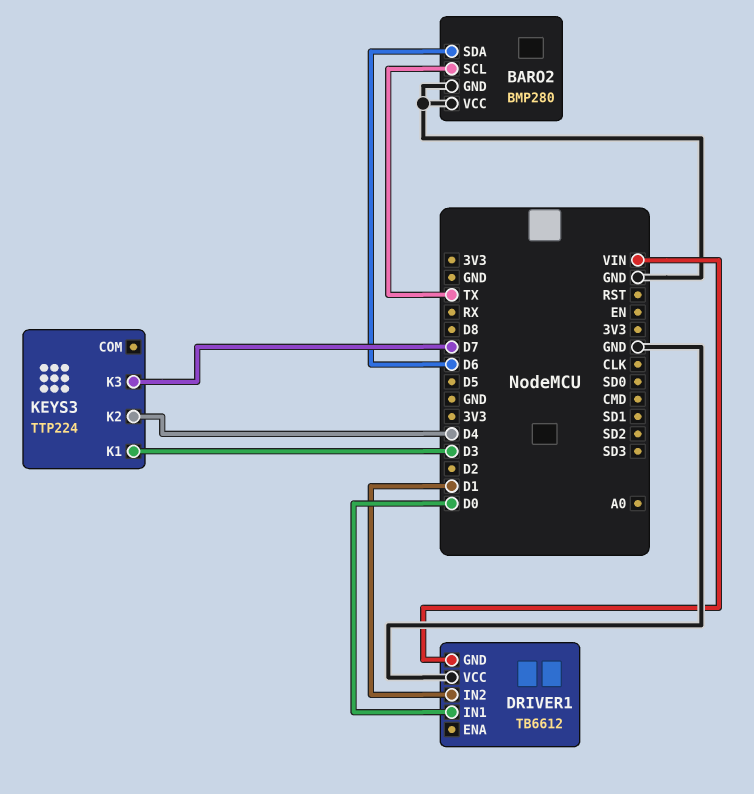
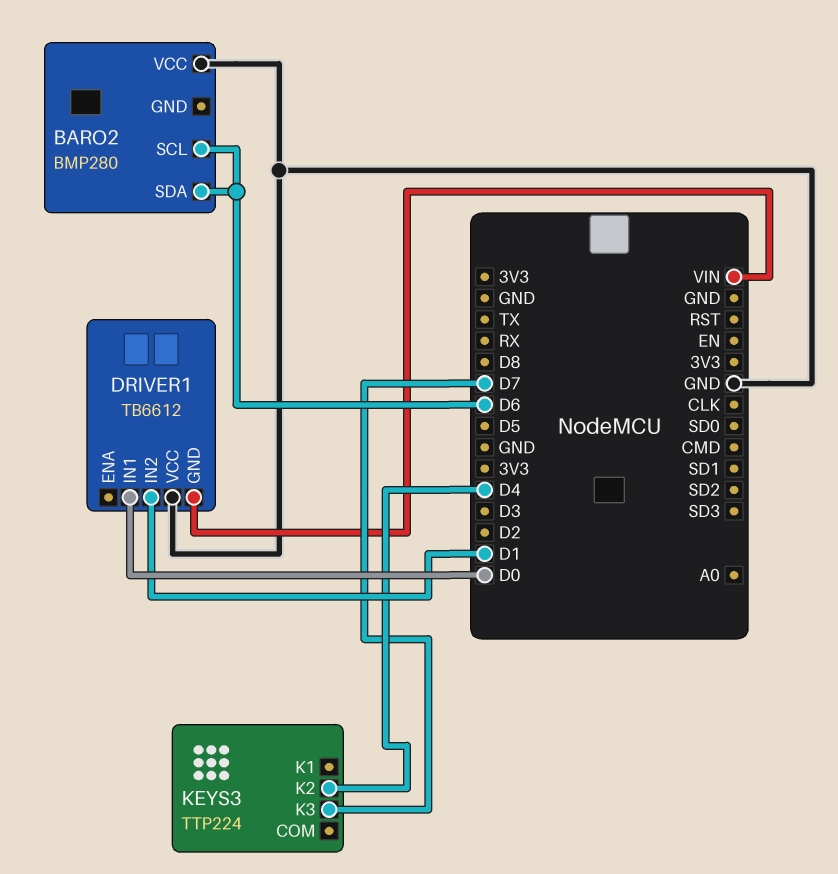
BARO2 pin GND: GND -> none
BARO2 pin SCL: TX -> D6
KEYS3 pin K1: D3 -> none

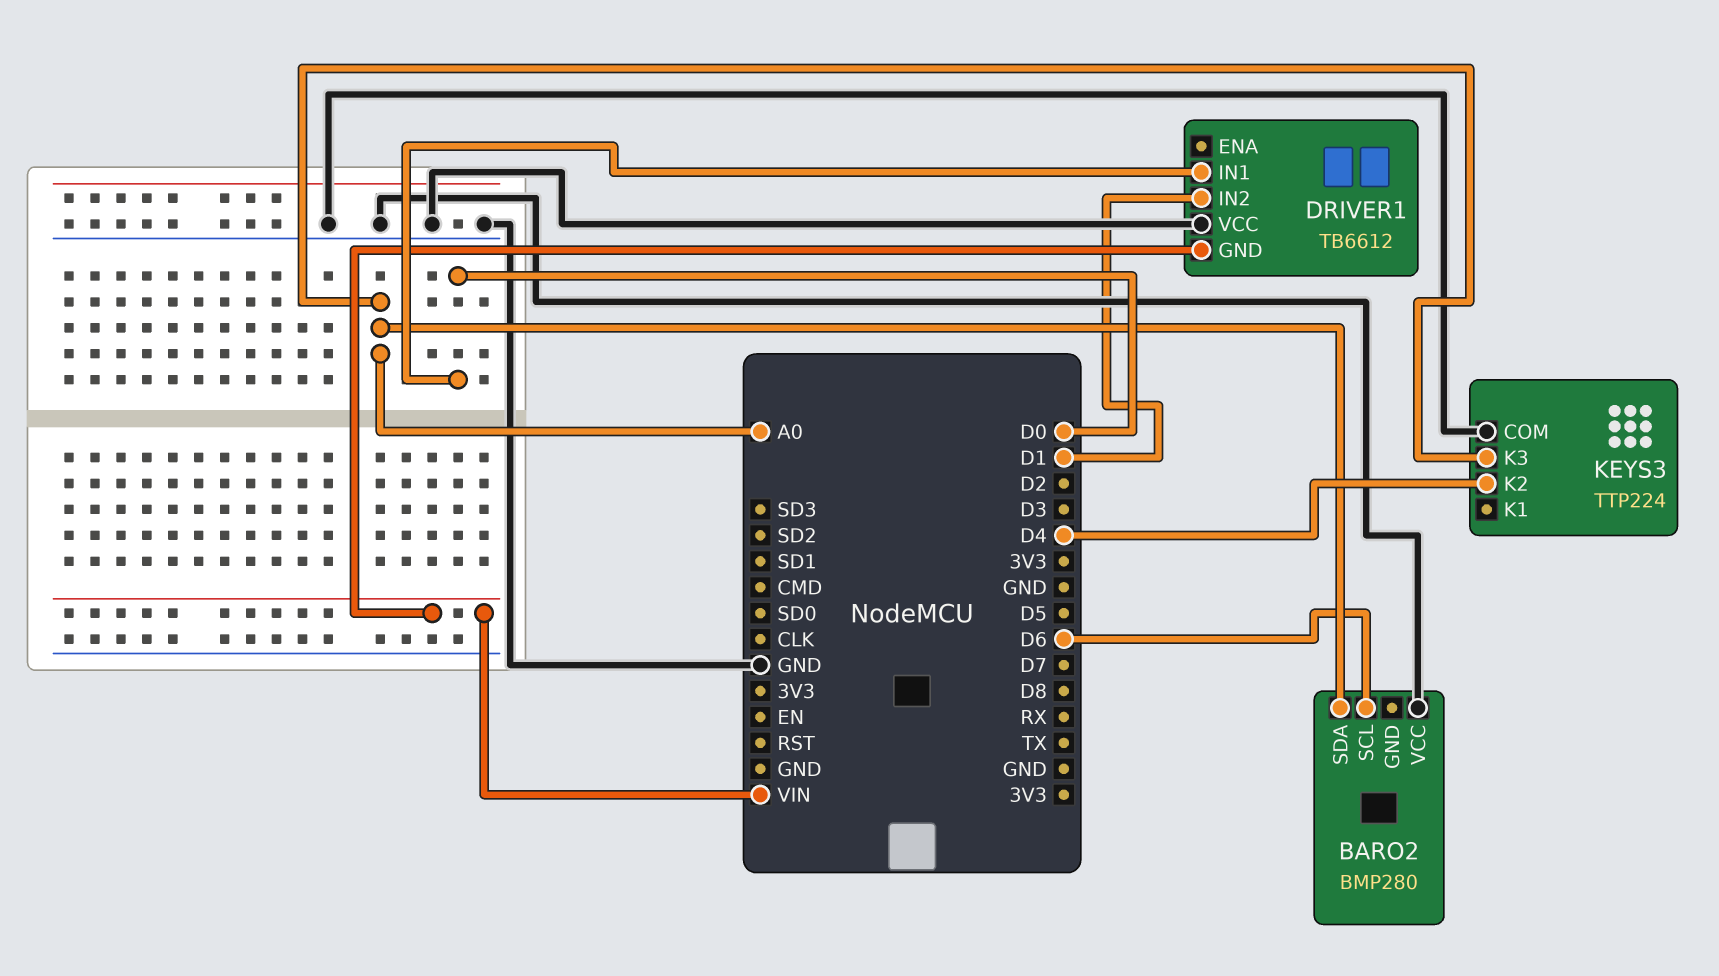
BARO2 pin SDA: D6 -> A0
KEYS3 pin COM: none -> GND
KEYS3 pin K3: D7 -> A0

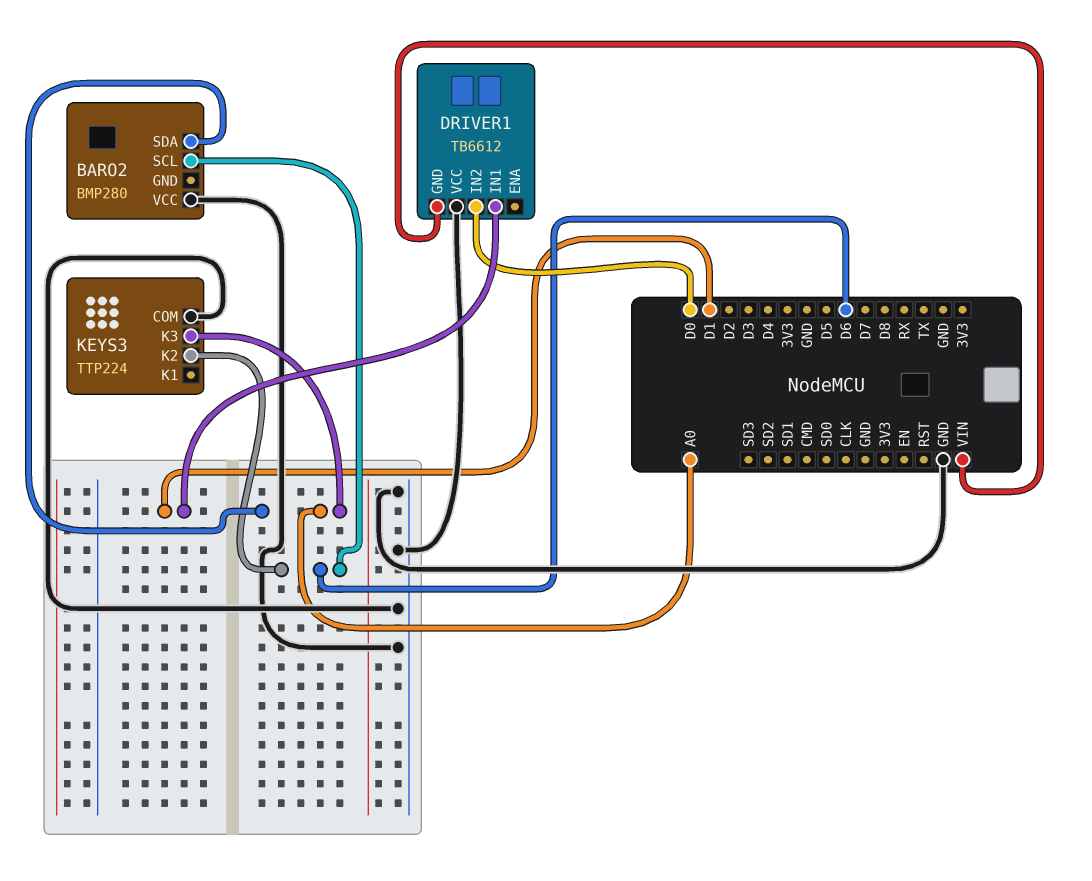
DRIVER1 pin IN1: D0 -> D1
DRIVER1 pin IN2: D1 -> D0
KEYS3 pin K2: D4 -> D6

